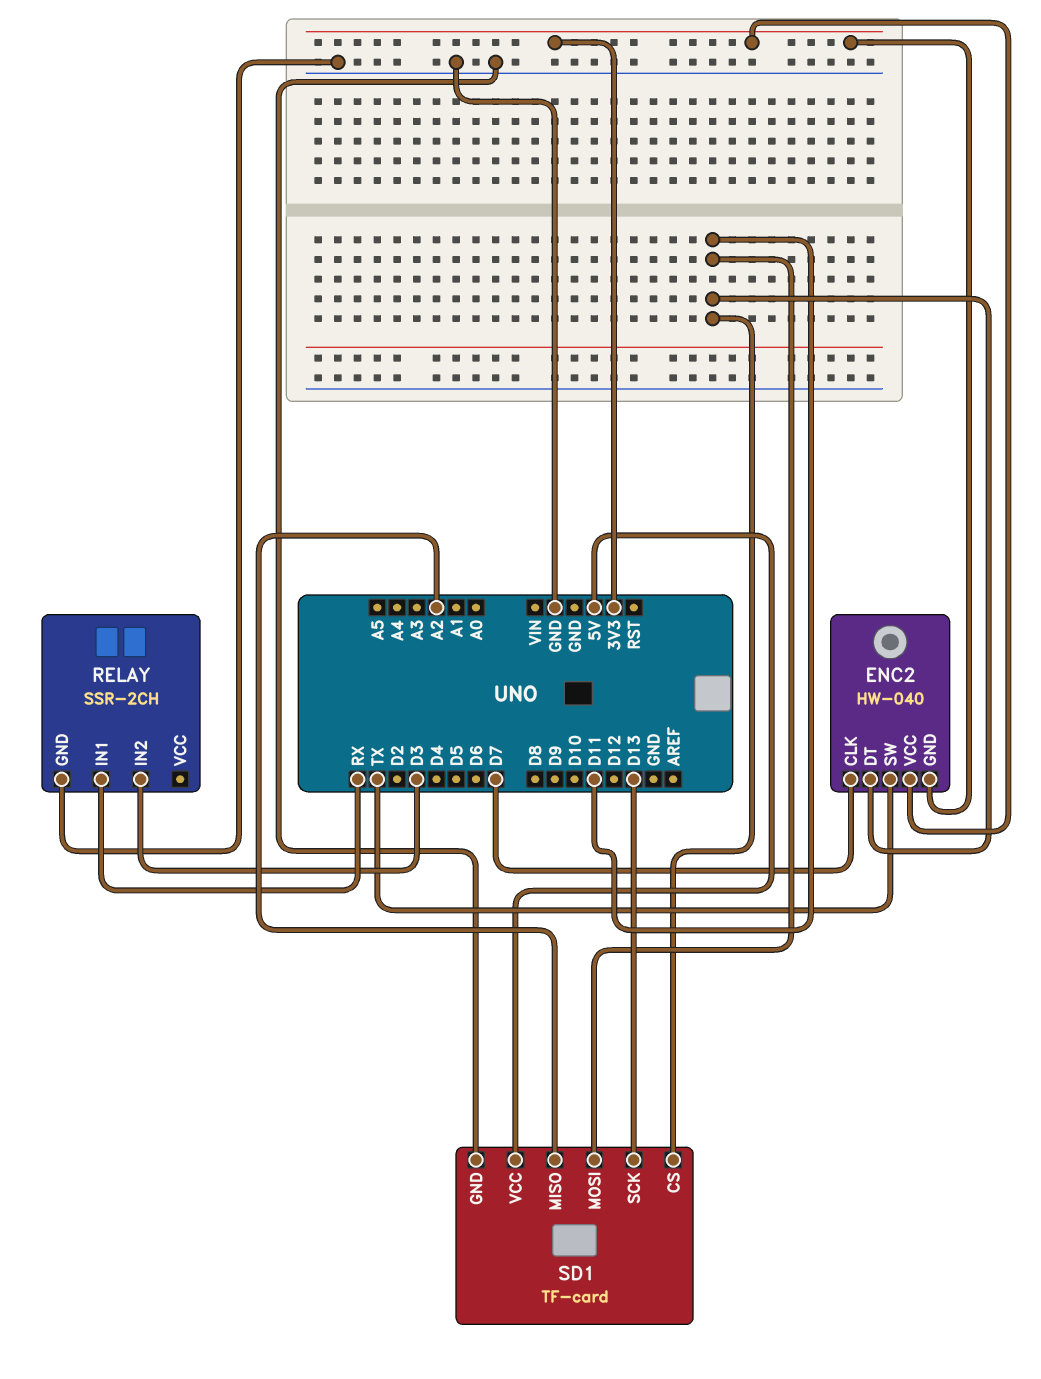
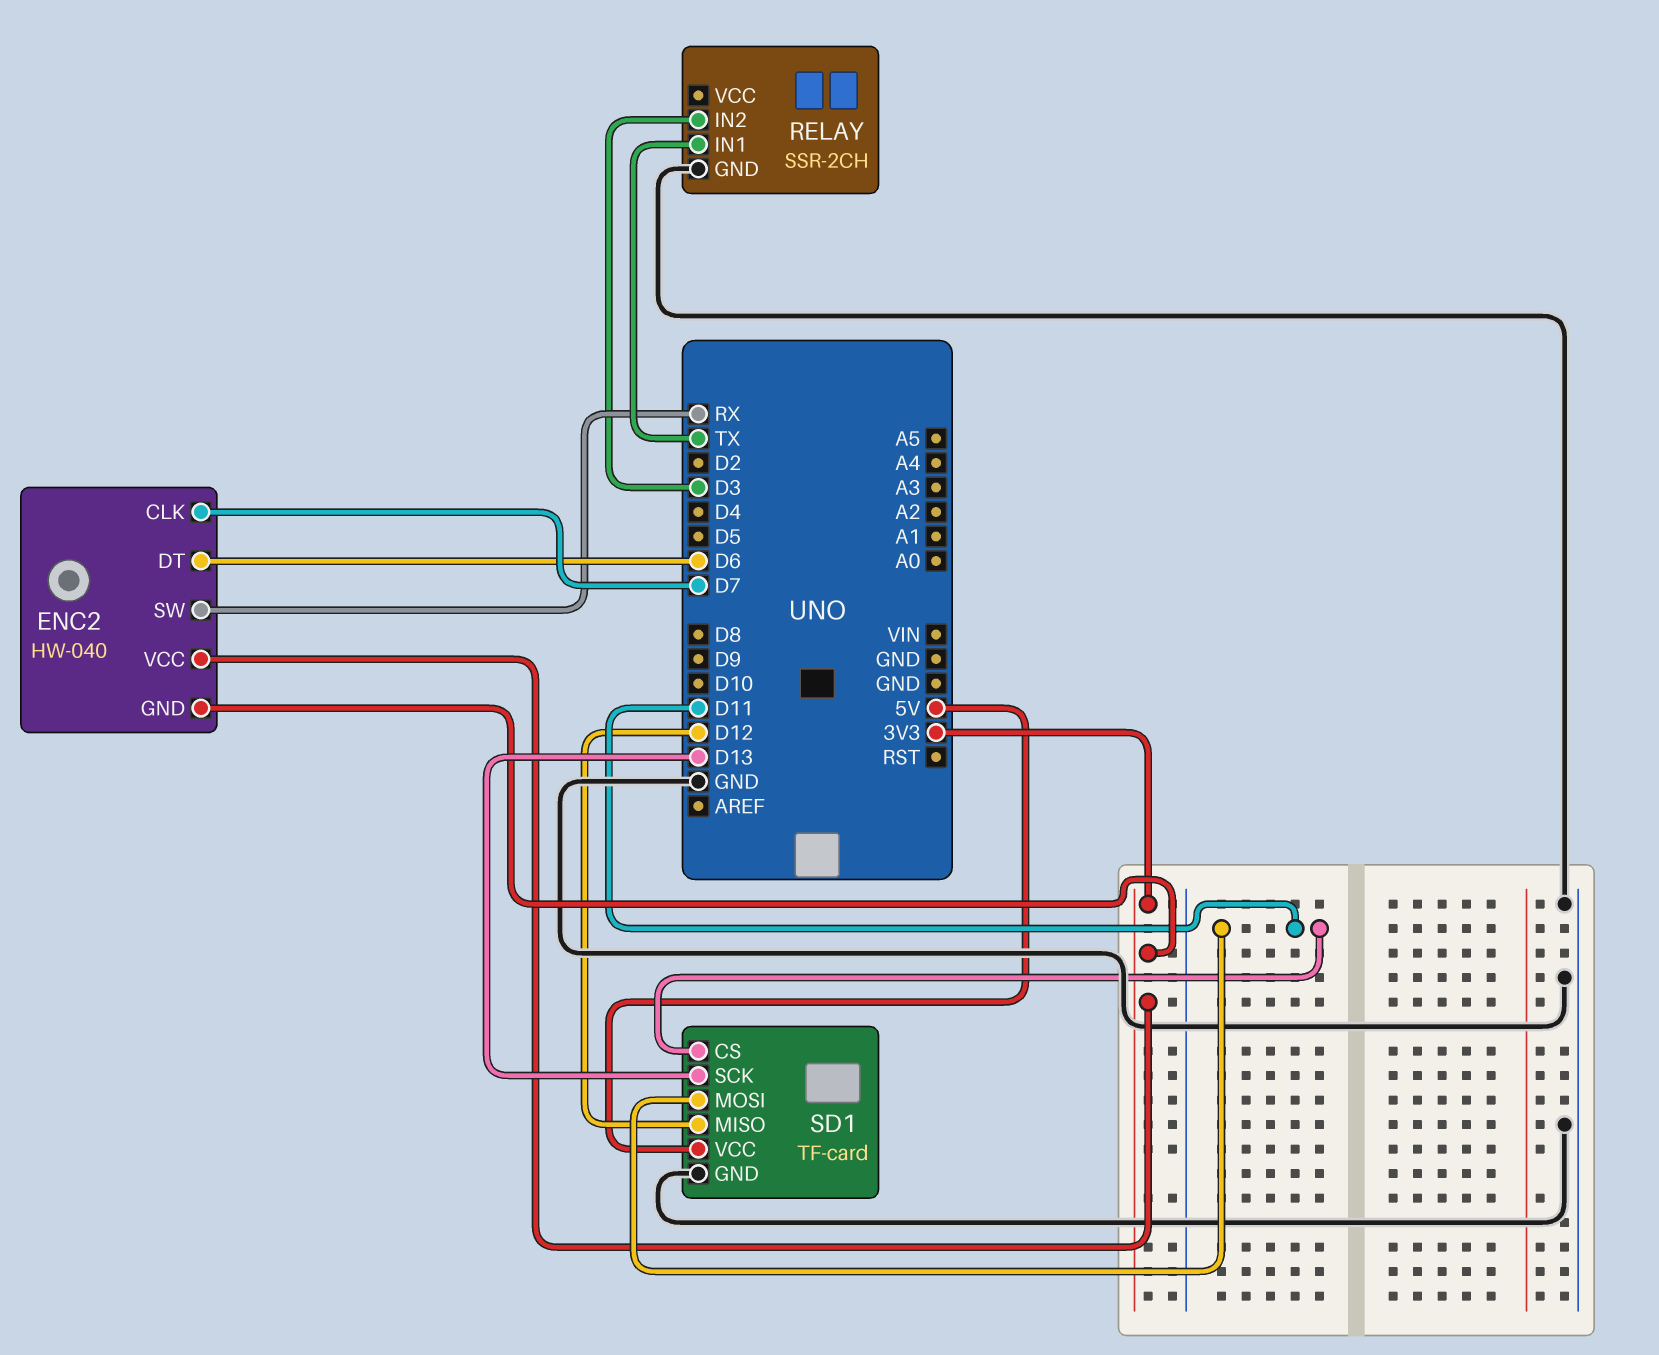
ENC2 pin DT: D11 -> D6
ENC2 pin SW: TX -> RX
RELAY pin IN1: RX -> TX
SD1 pin MISO: A2 -> D12

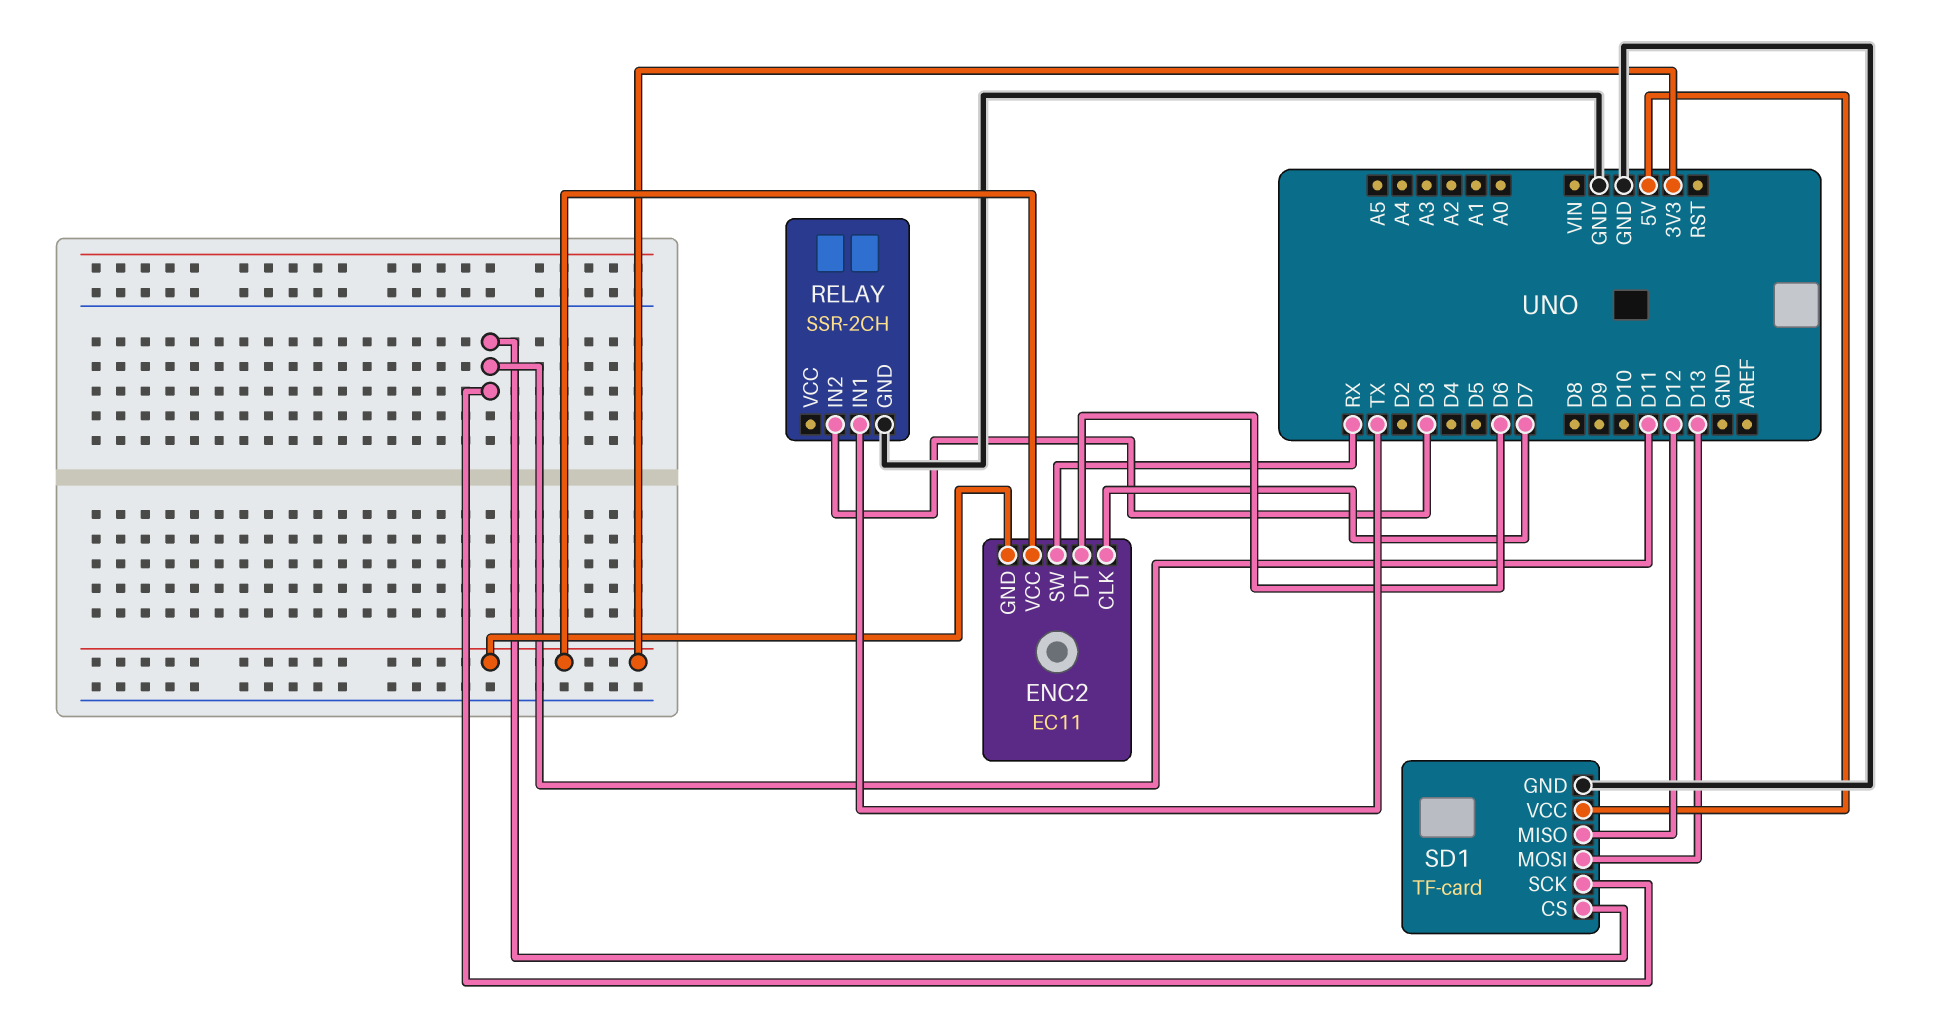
ENC2: HW-040 -> EC11
SD1 pin MOSI: D11 -> D13
SD1 pin SCK: D13 -> D11

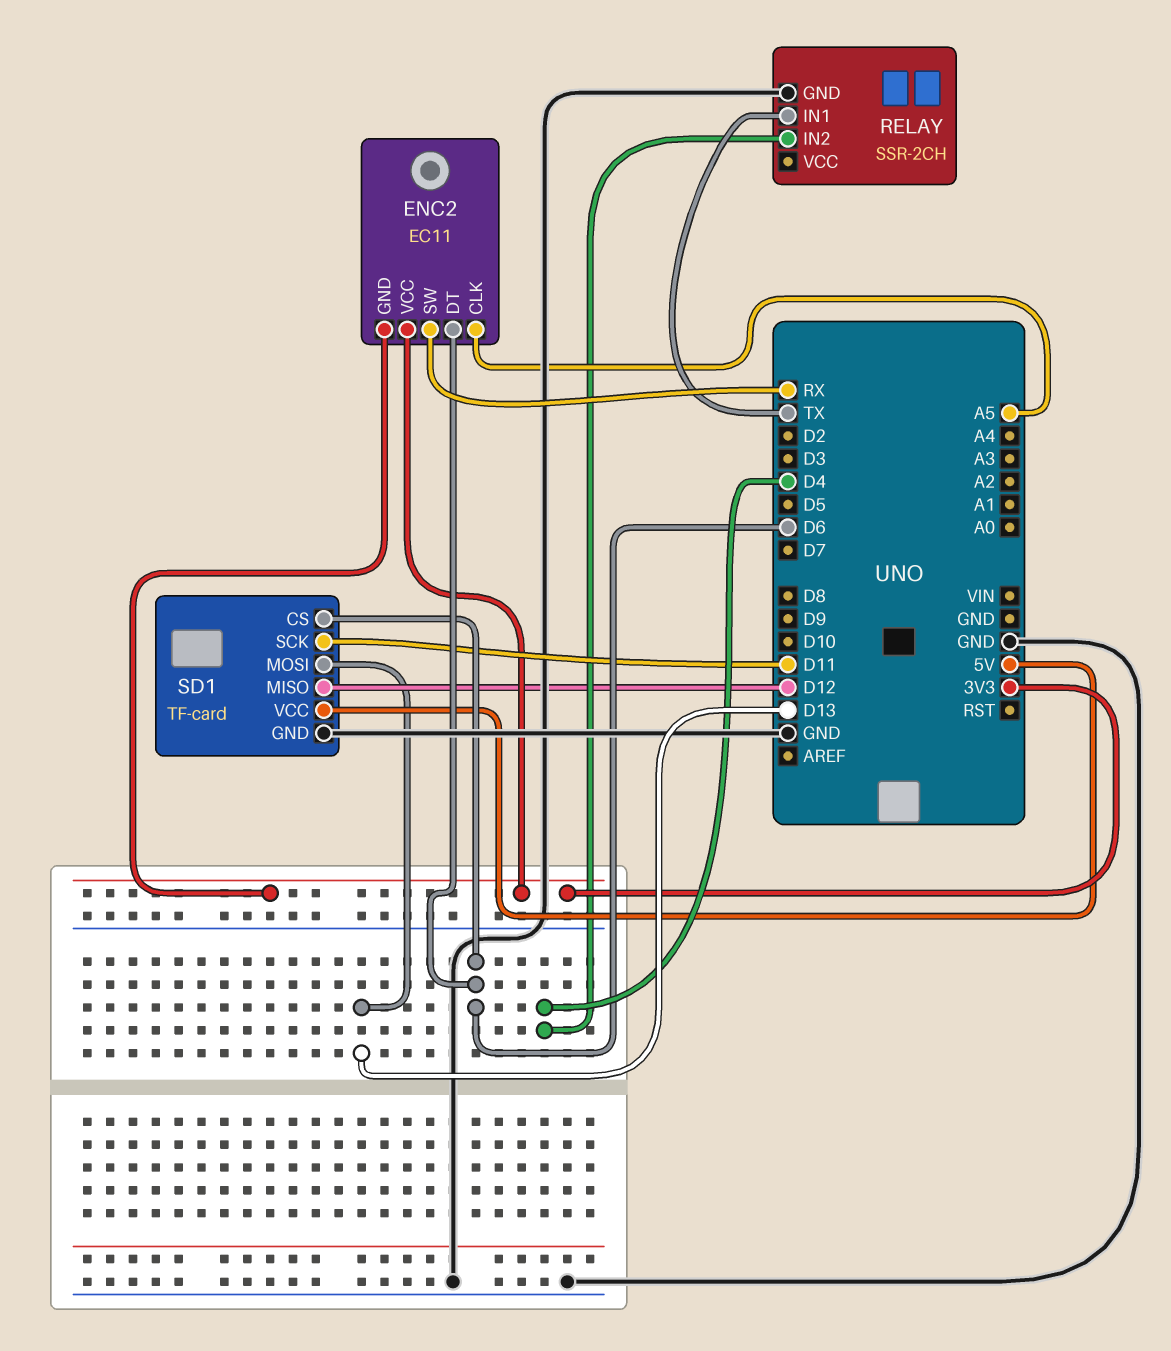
ENC2 pin CLK: D7 -> A5
RELAY pin IN2: D3 -> D4
SD1 pin CS: D11 -> D6

